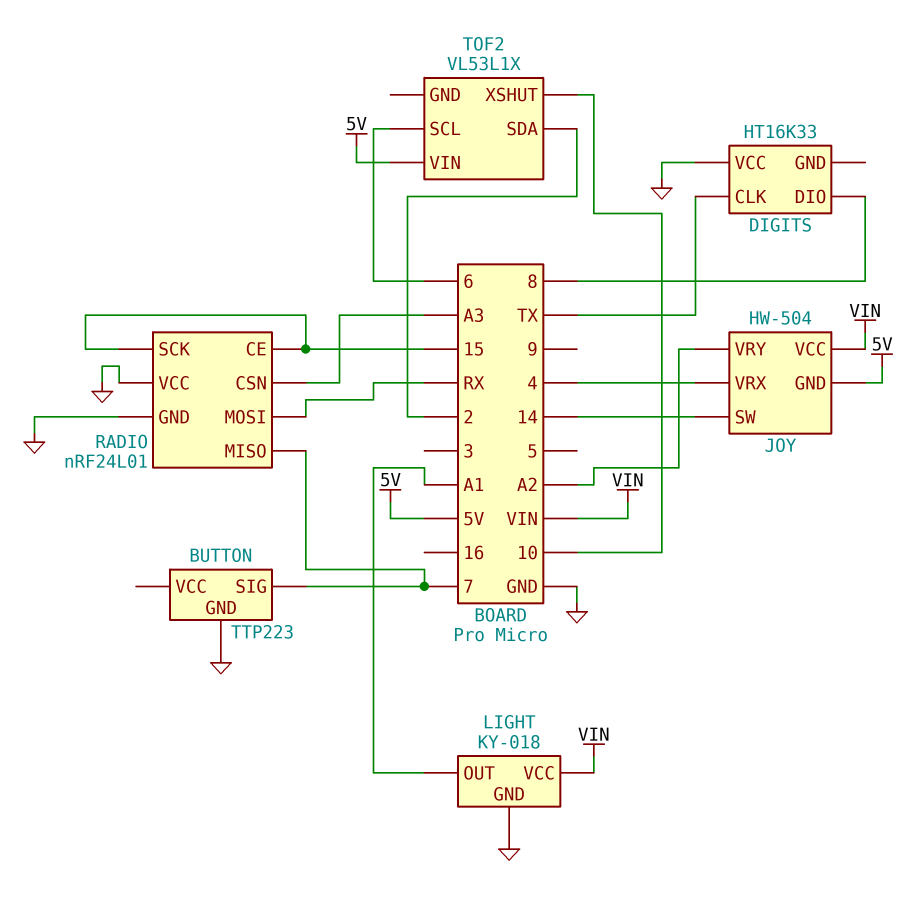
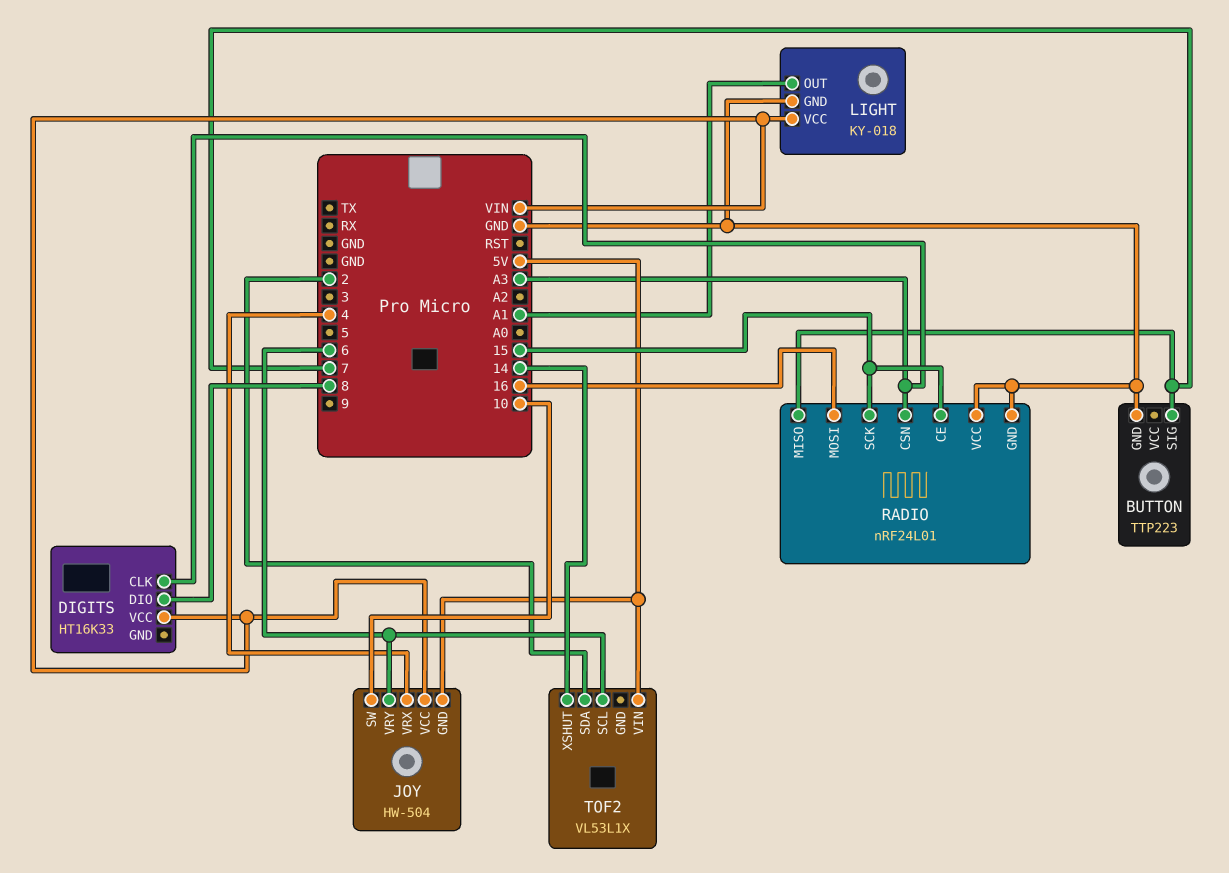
DIGITS pin CLK: TX -> A3
DIGITS pin VCC: GND -> VIN
JOY pin SW: 14 -> 10
JOY pin VRY: A2 -> 6
RADIO pin MOSI: RX -> 16
TOF2 pin XSHUT: 10 -> 14

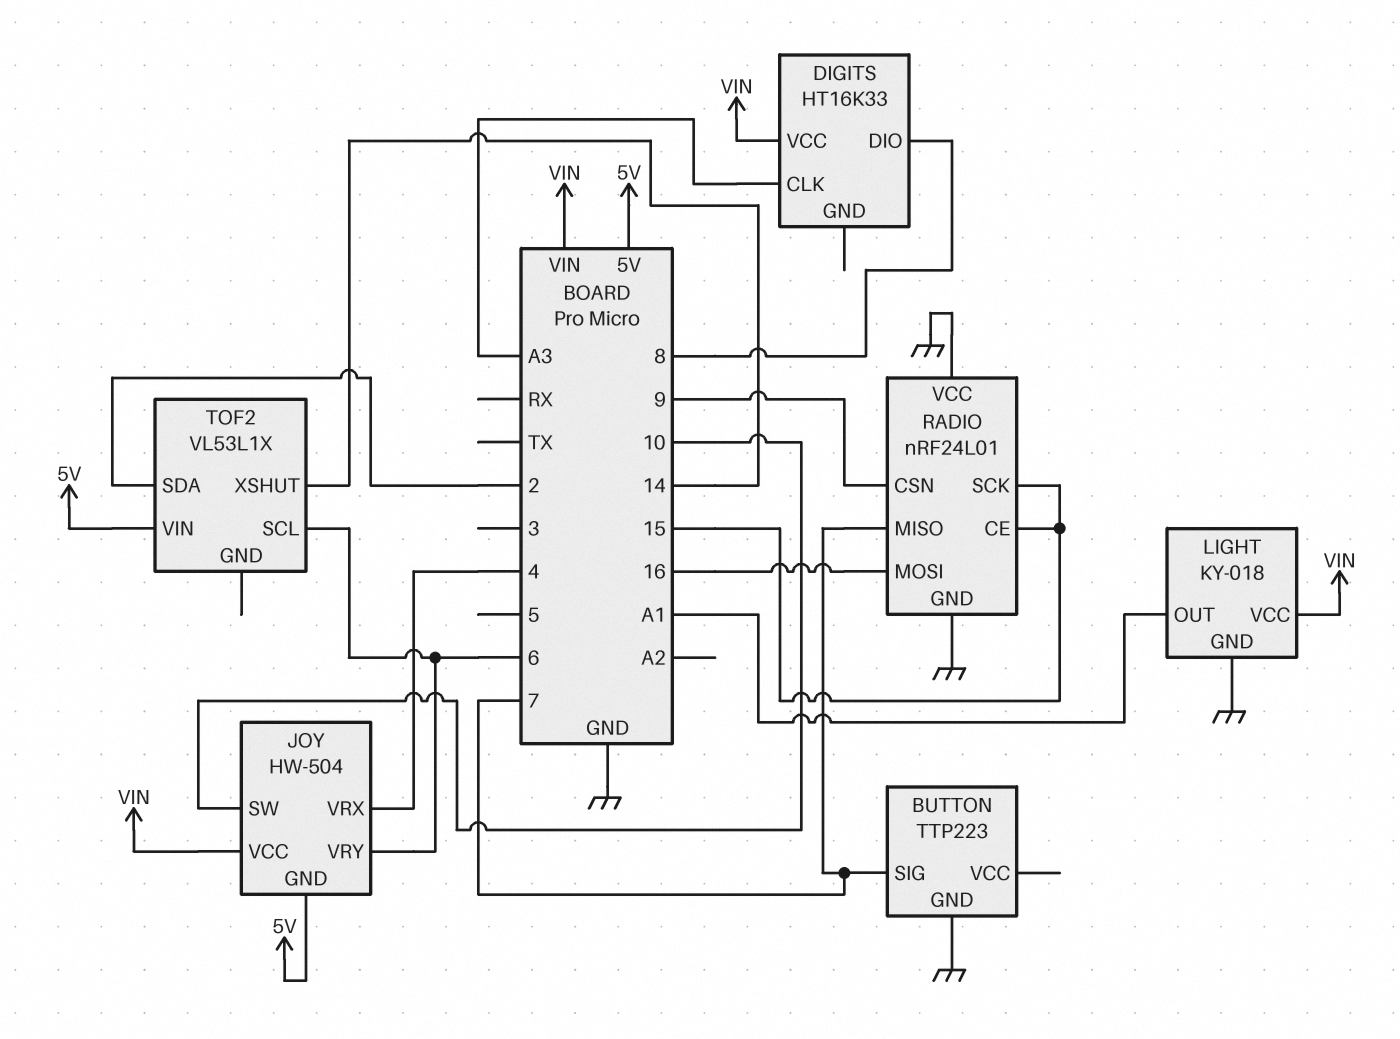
RADIO pin CSN: A3 -> 9

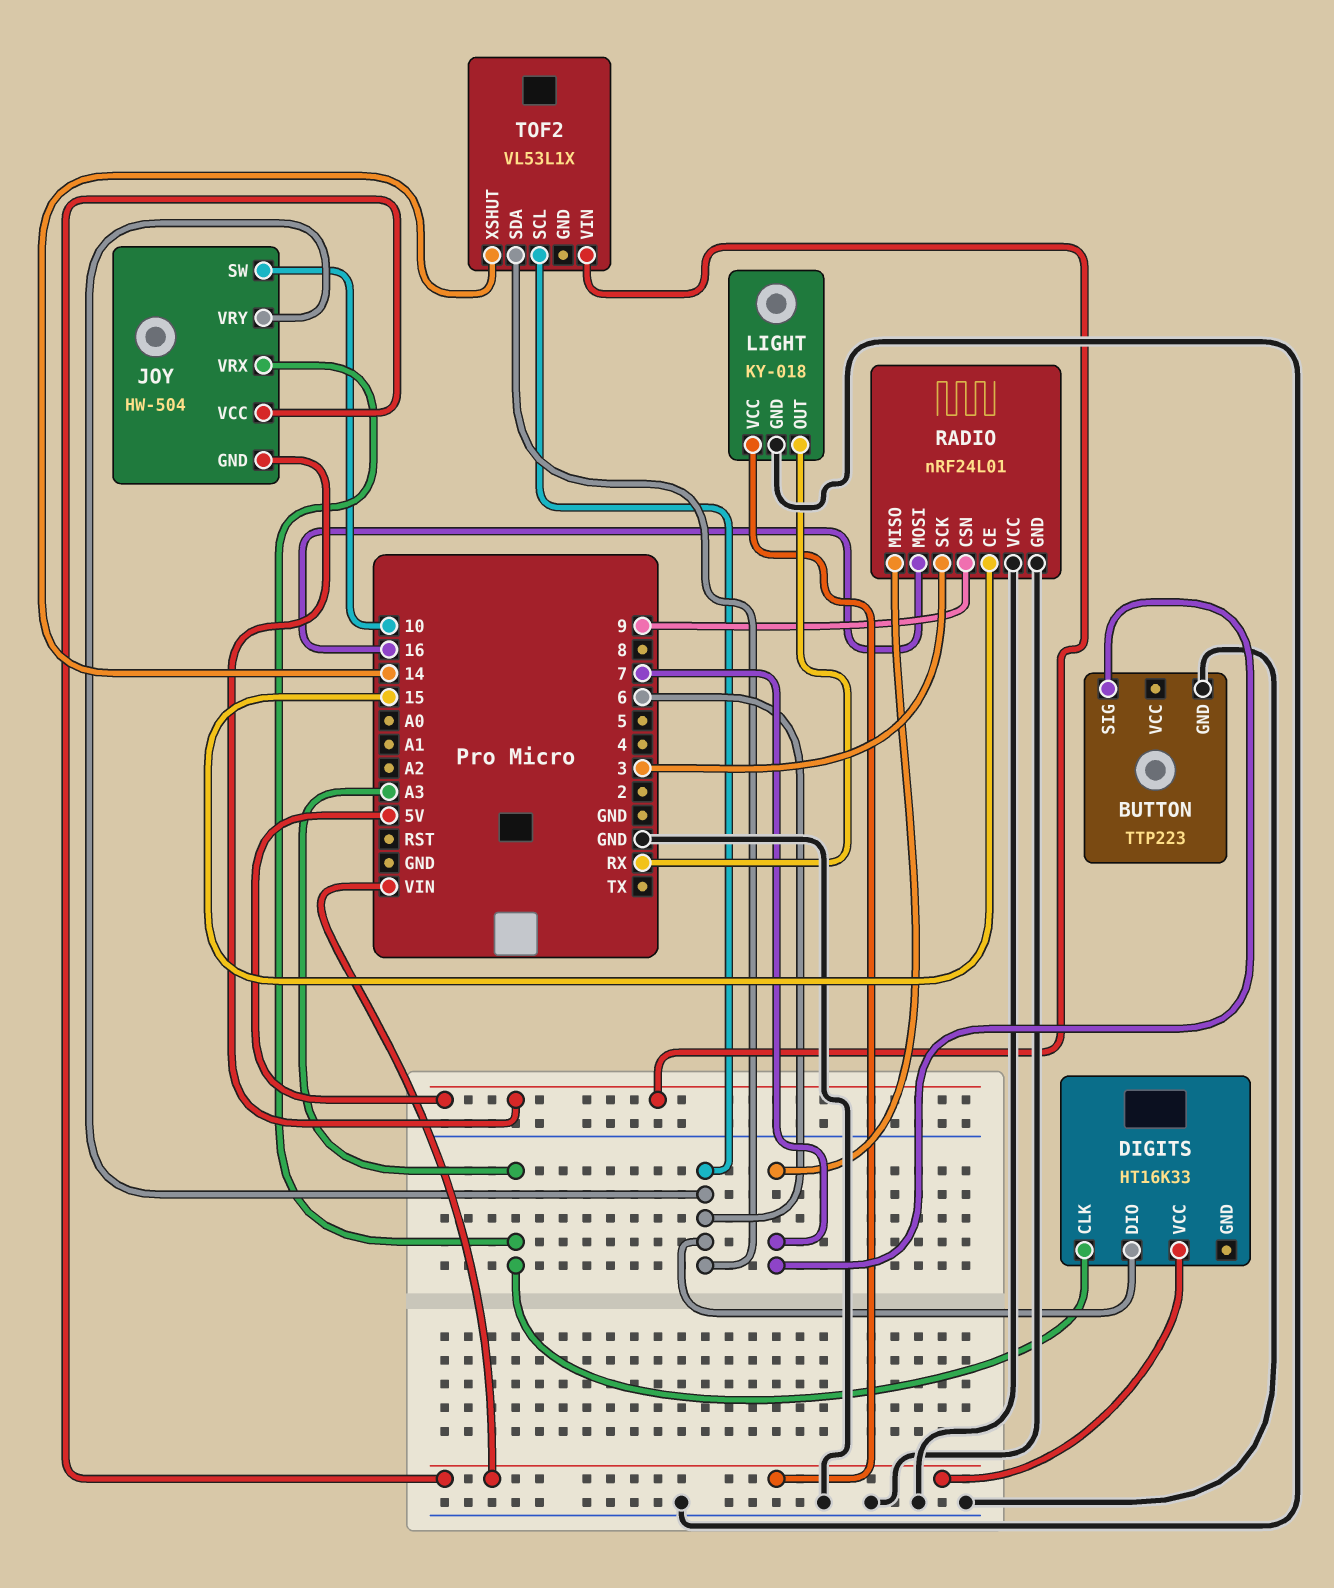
DIGITS pin DIO: 8 -> 6
JOY pin VRX: 4 -> A3
LIGHT pin OUT: A1 -> RX
RADIO pin SCK: 15 -> 3
TOF2 pin SDA: 2 -> 6

